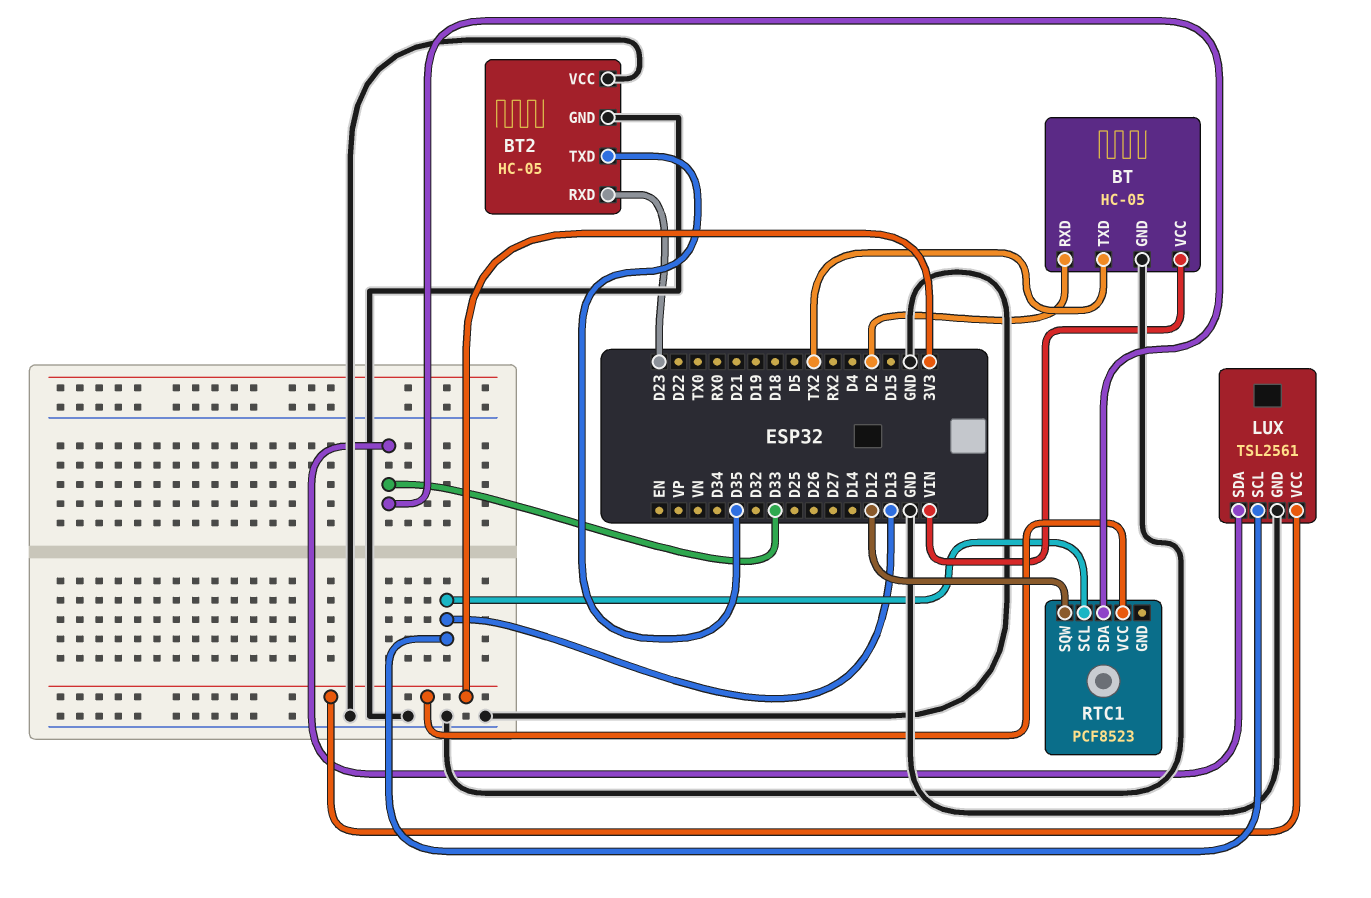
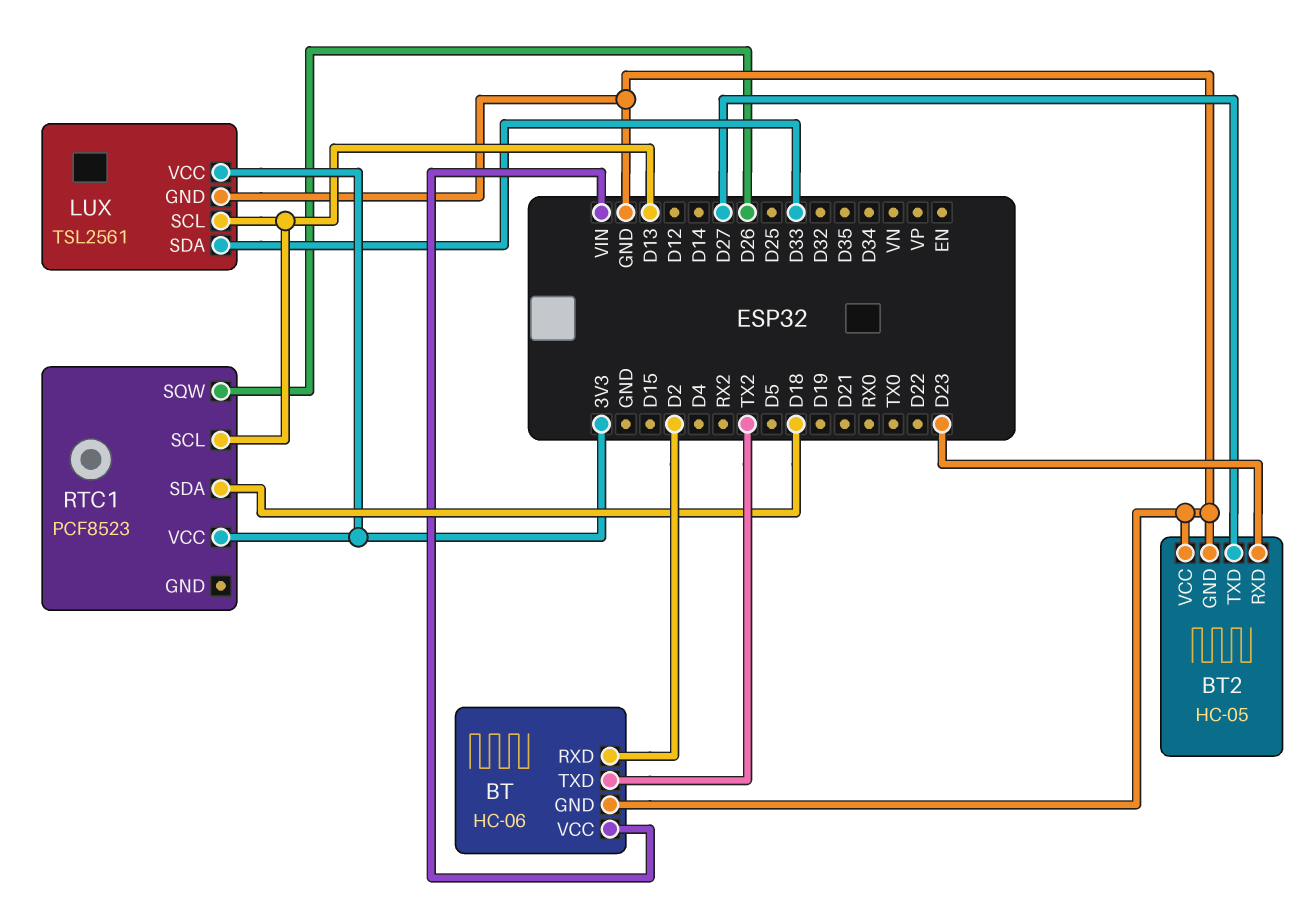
BT: HC-05 -> HC-06
BT2 pin TXD: D35 -> D27
RTC1 pin SDA: D33 -> D18
RTC1 pin SQW: D12 -> D26

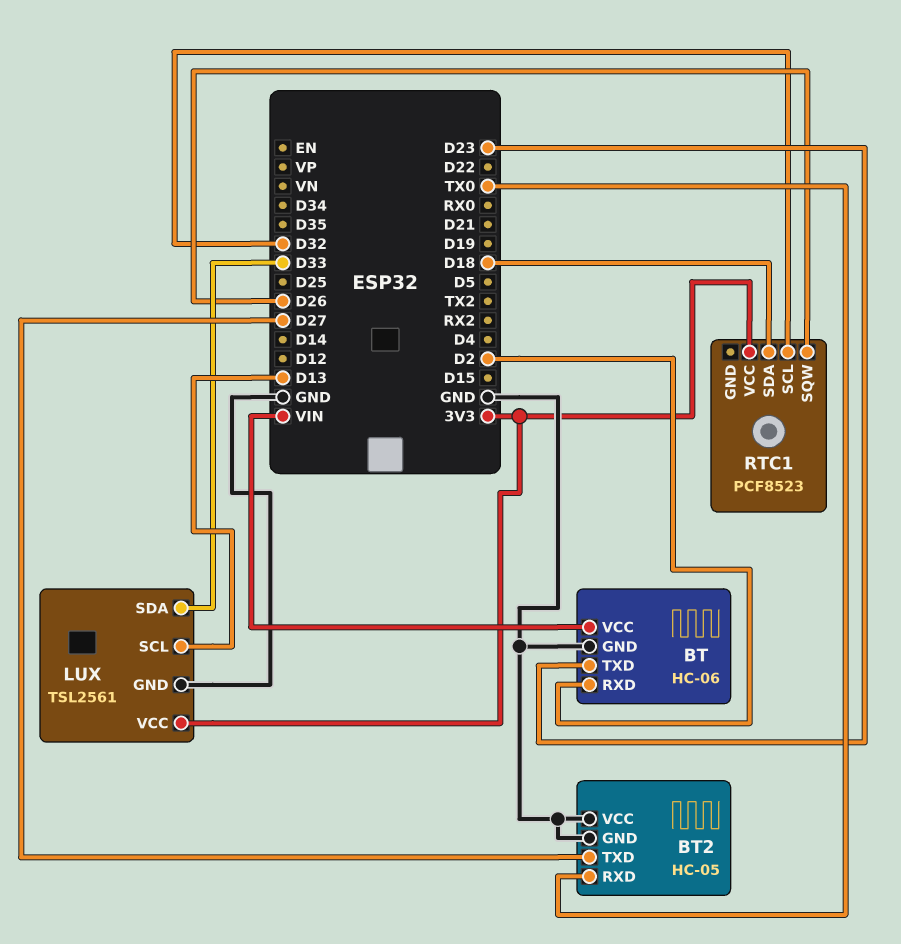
BT pin TXD: TX2 -> D23
BT2 pin RXD: D23 -> TX0
RTC1 pin SCL: D13 -> D32

